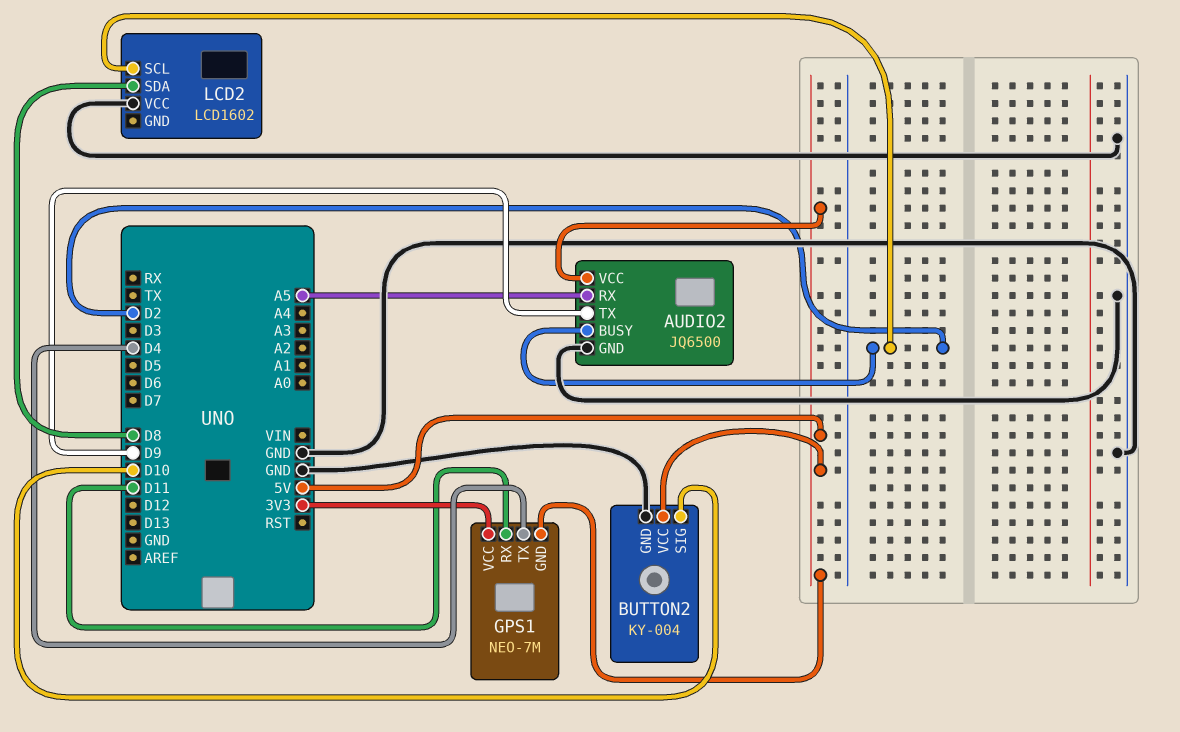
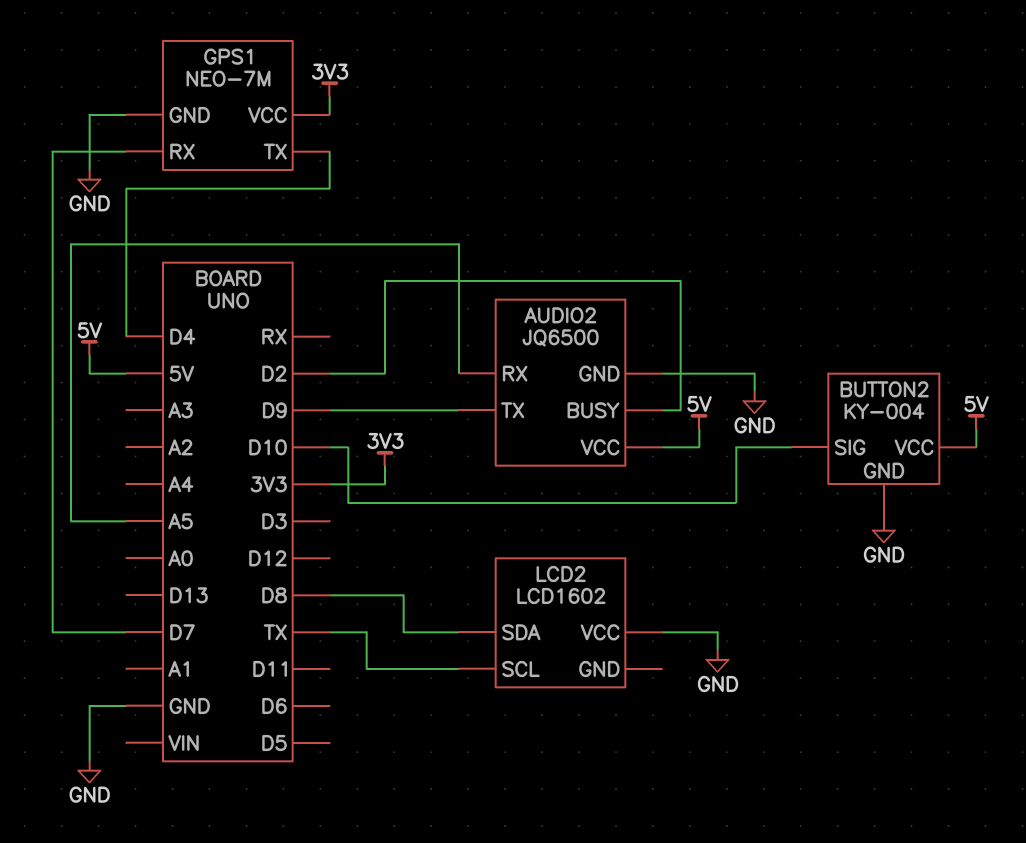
GPS1 pin GND: 5V -> GND
GPS1 pin RX: D11 -> D7
LCD2 pin SCL: D2 -> TX

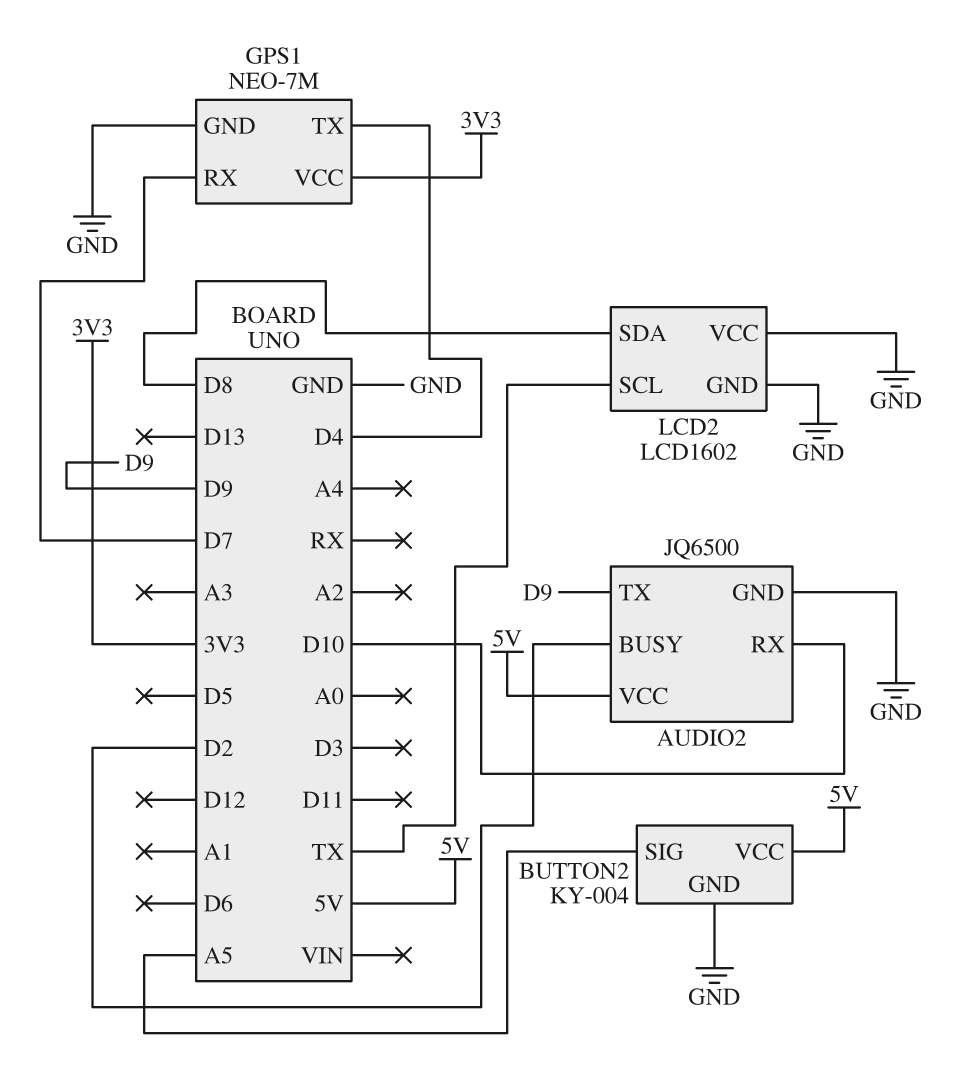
AUDIO2 pin RX: A5 -> D10
BUTTON2 pin SIG: D10 -> A5
LCD2 pin GND: none -> GND

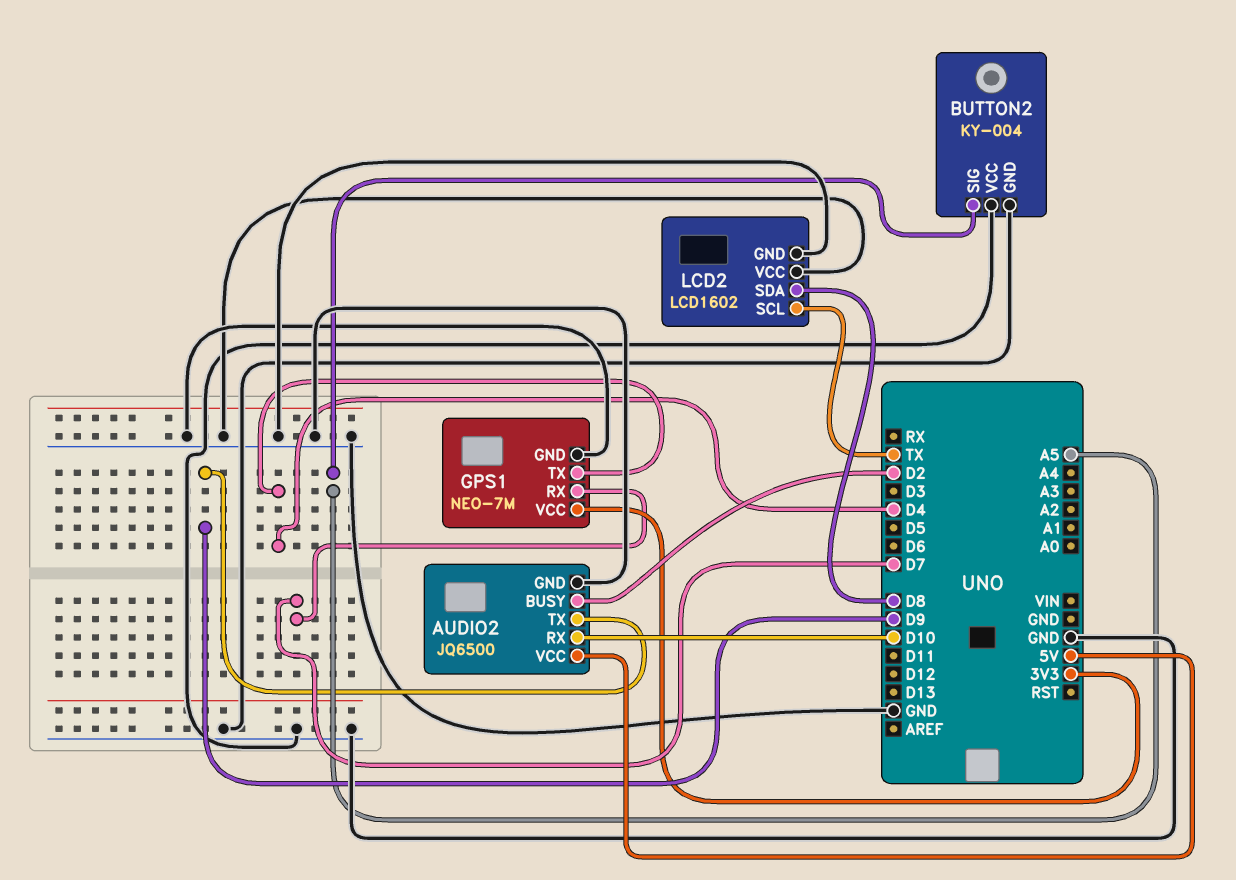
BUTTON2 pin VCC: 5V -> GND

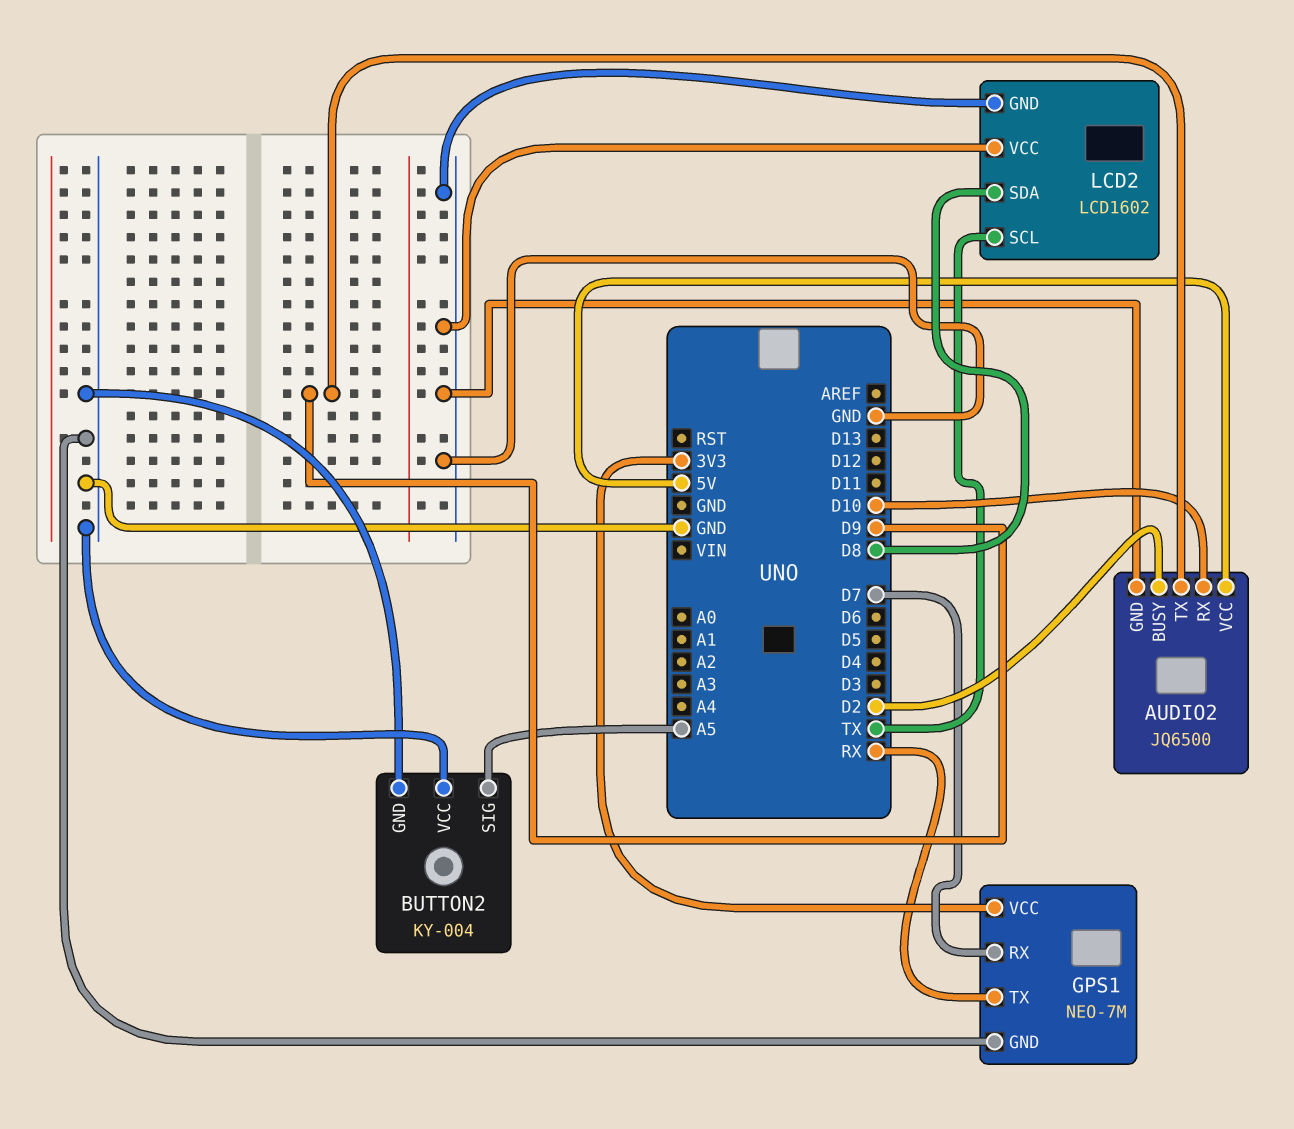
GPS1 pin TX: D4 -> RX

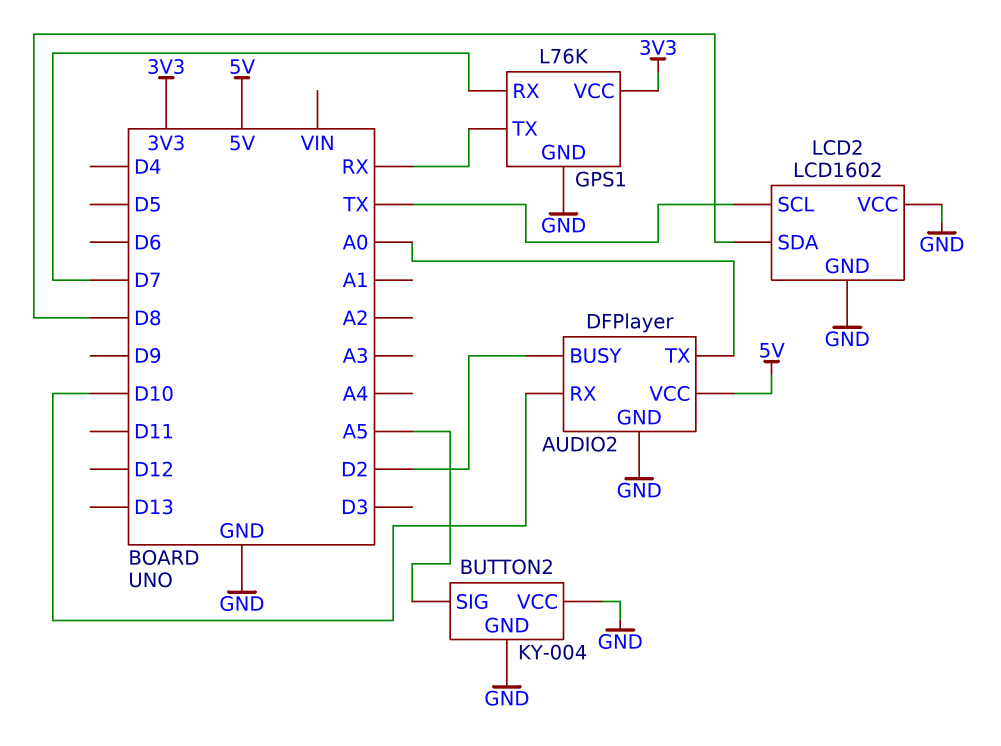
AUDIO2: JQ6500 -> DFPlayer
AUDIO2 pin TX: D9 -> A0
GPS1: NEO-7M -> L76K

